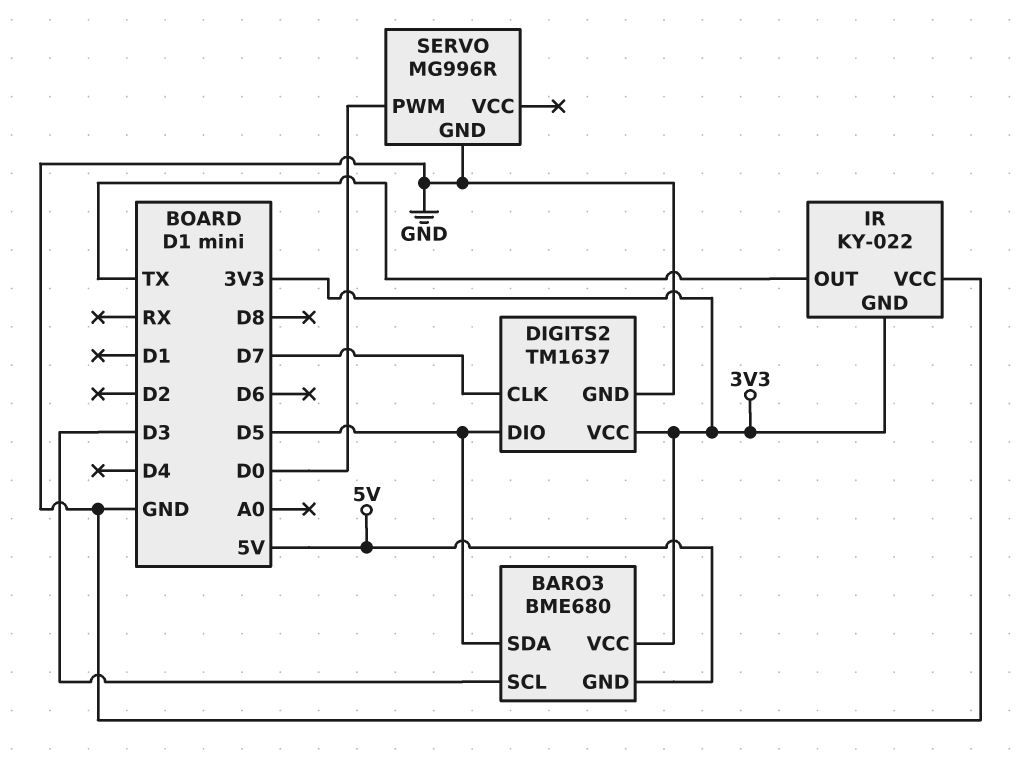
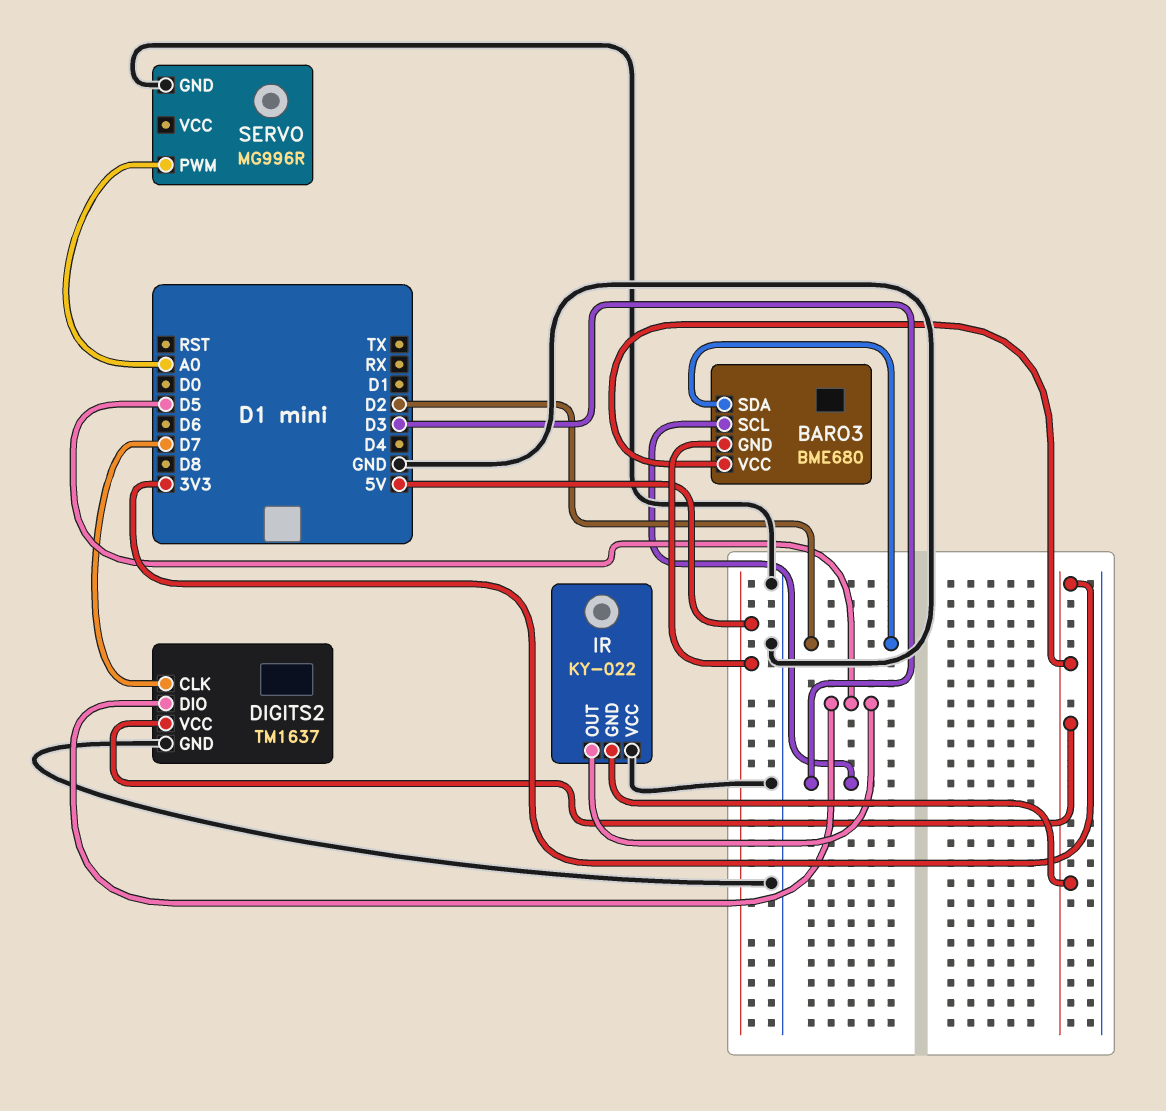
BARO3 pin SDA: D5 -> D2
IR pin OUT: TX -> D5
SERVO pin PWM: D0 -> A0

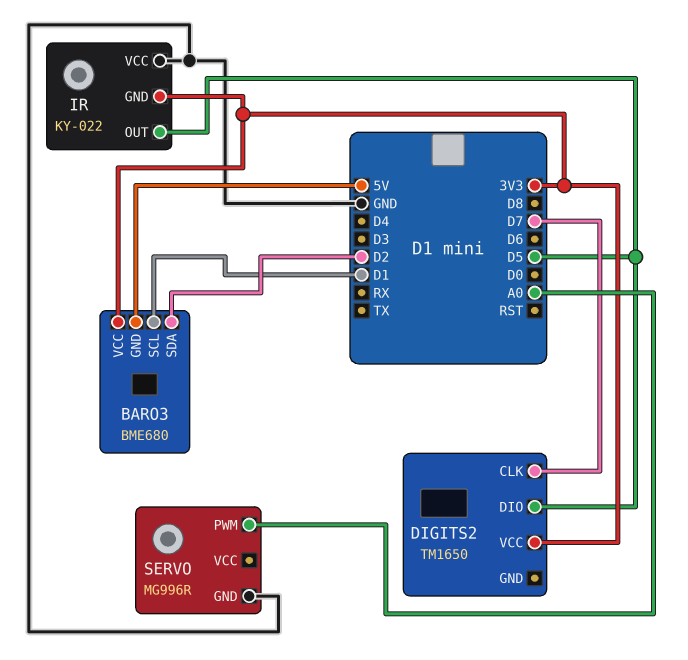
BARO3 pin SCL: D3 -> D1
DIGITS2: TM1637 -> TM1650
DIGITS2 pin GND: GND -> none

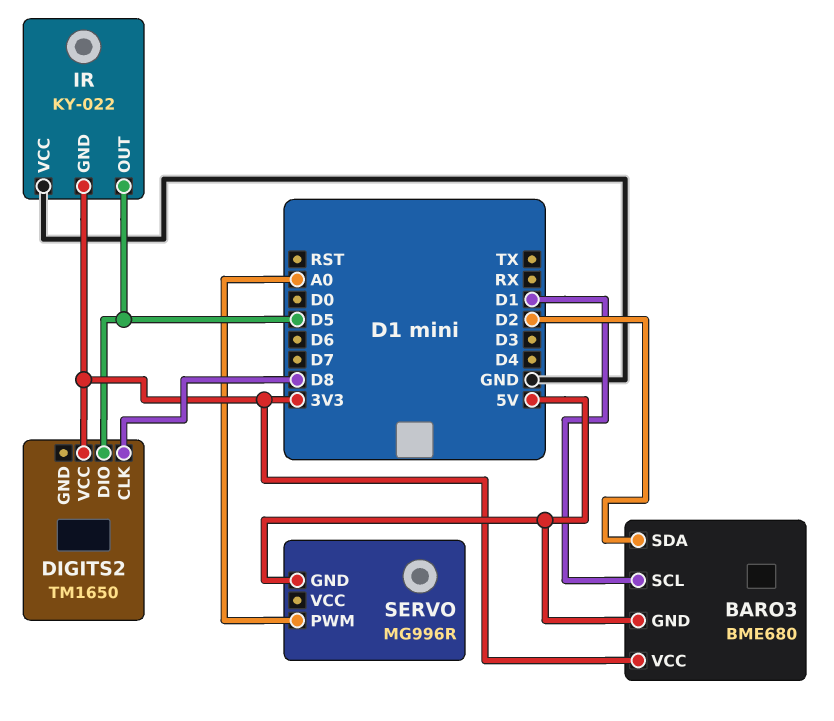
DIGITS2 pin CLK: D7 -> D8
SERVO pin GND: GND -> 5V

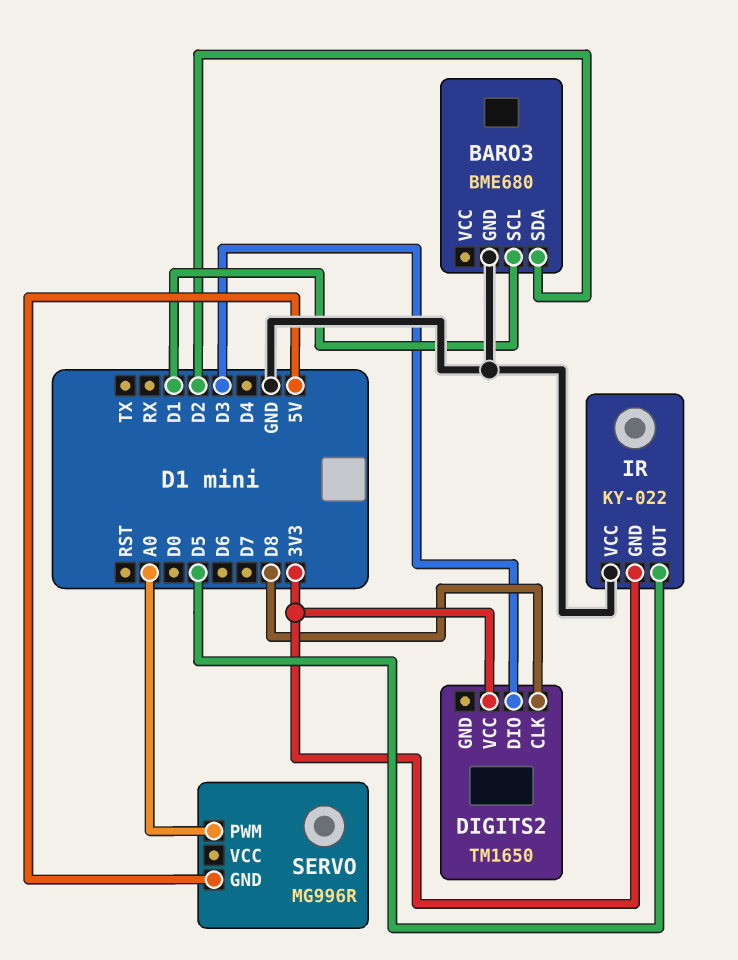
BARO3 pin GND: 5V -> GND
BARO3 pin VCC: 3V3 -> none
DIGITS2 pin DIO: D5 -> D3

